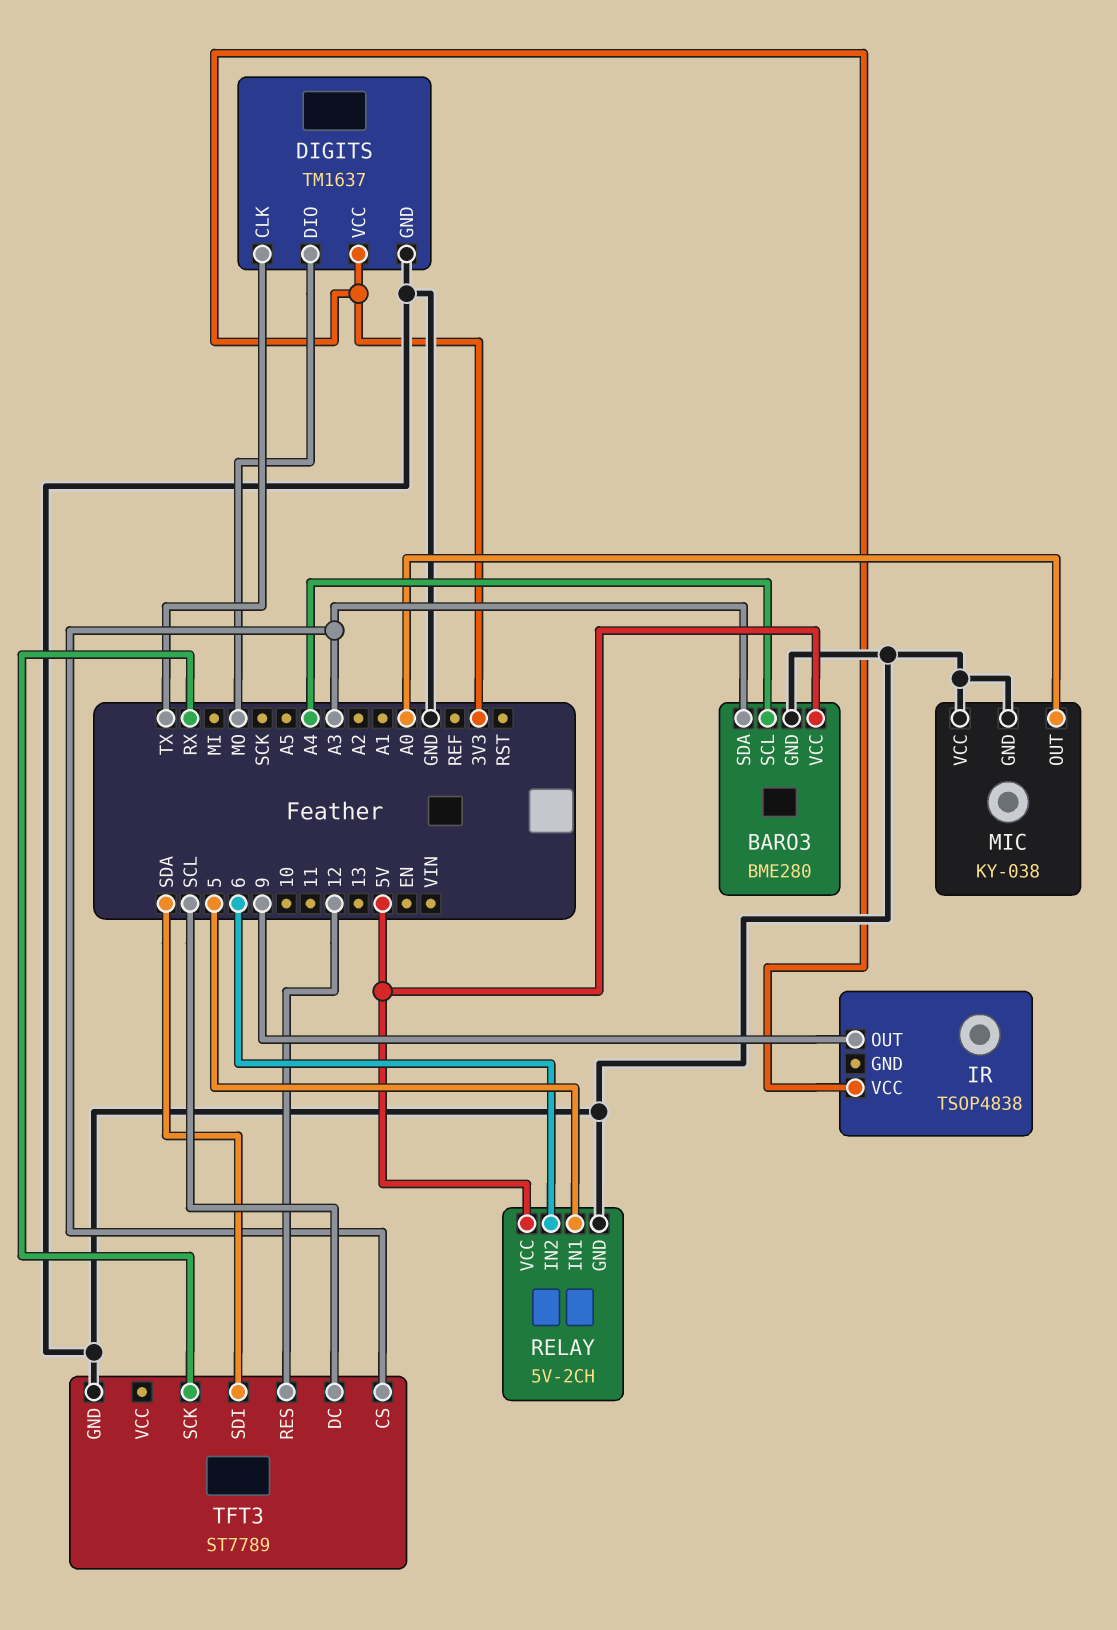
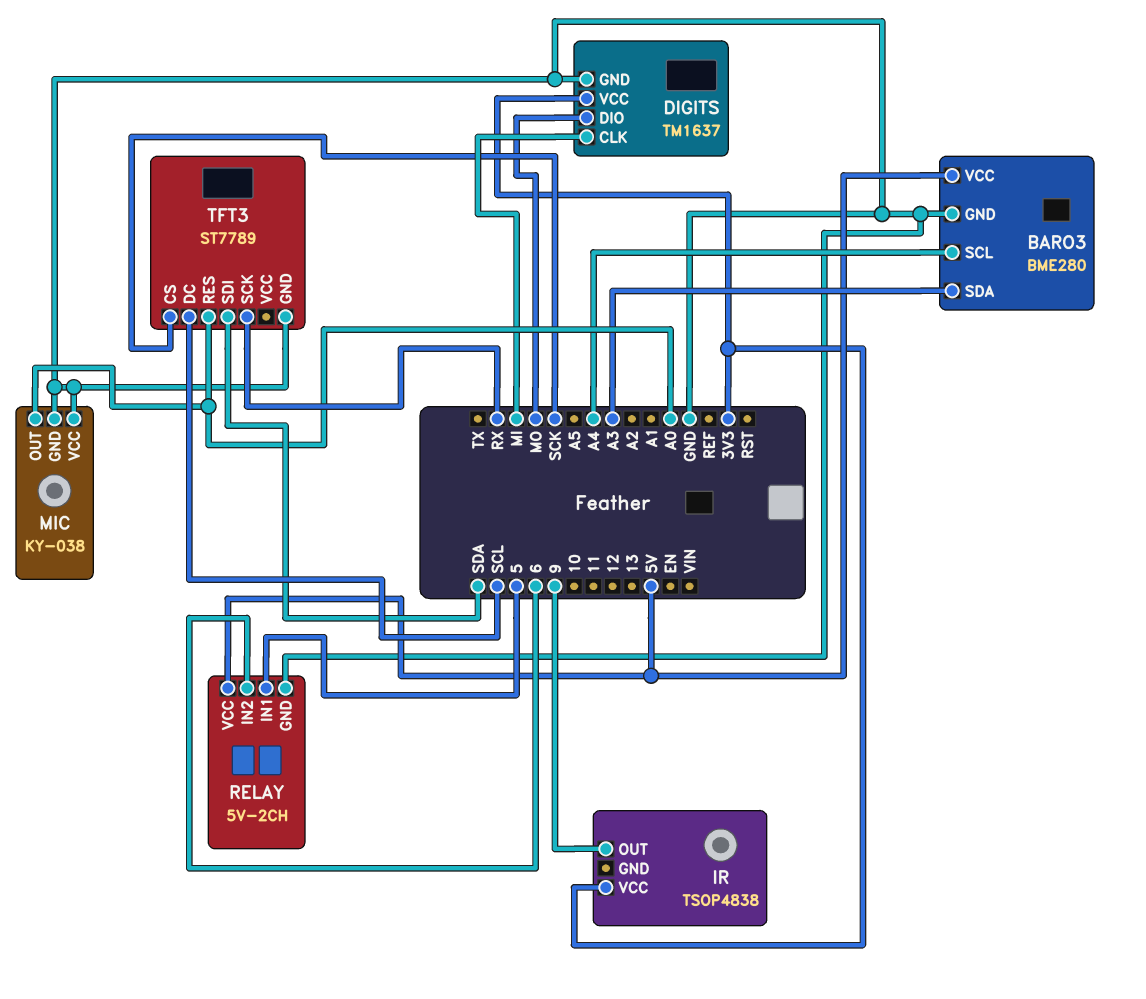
DIGITS pin CLK: TX -> MI
TFT3 pin CS: A3 -> SCK
TFT3 pin RES: 12 -> A0

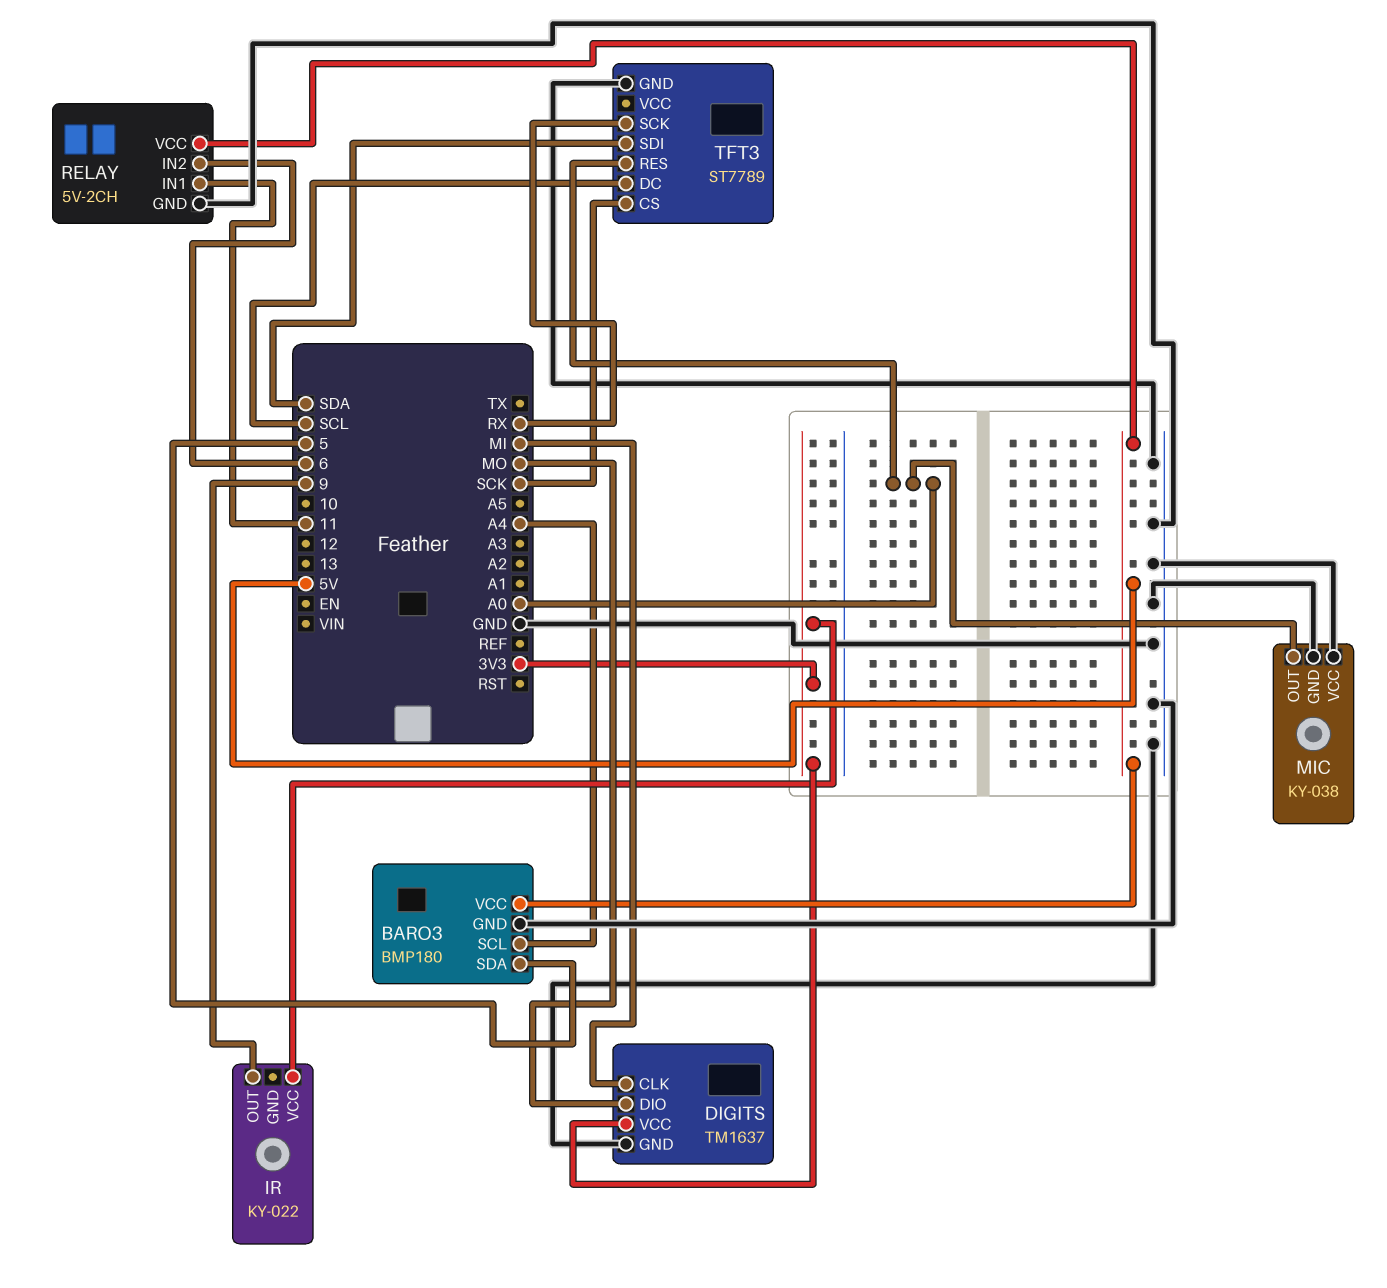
BARO3: BME280 -> BMP180
BARO3 pin SDA: A3 -> 5
IR: TSOP4838 -> KY-022
RELAY pin IN1: 5 -> 11

